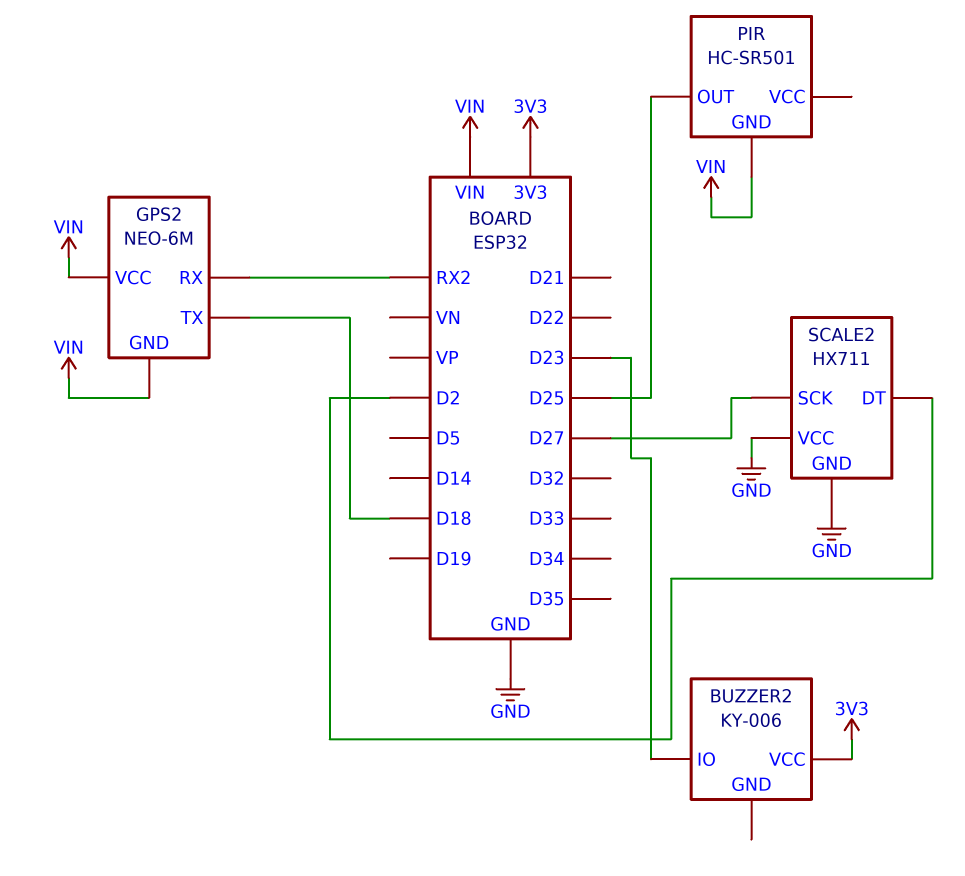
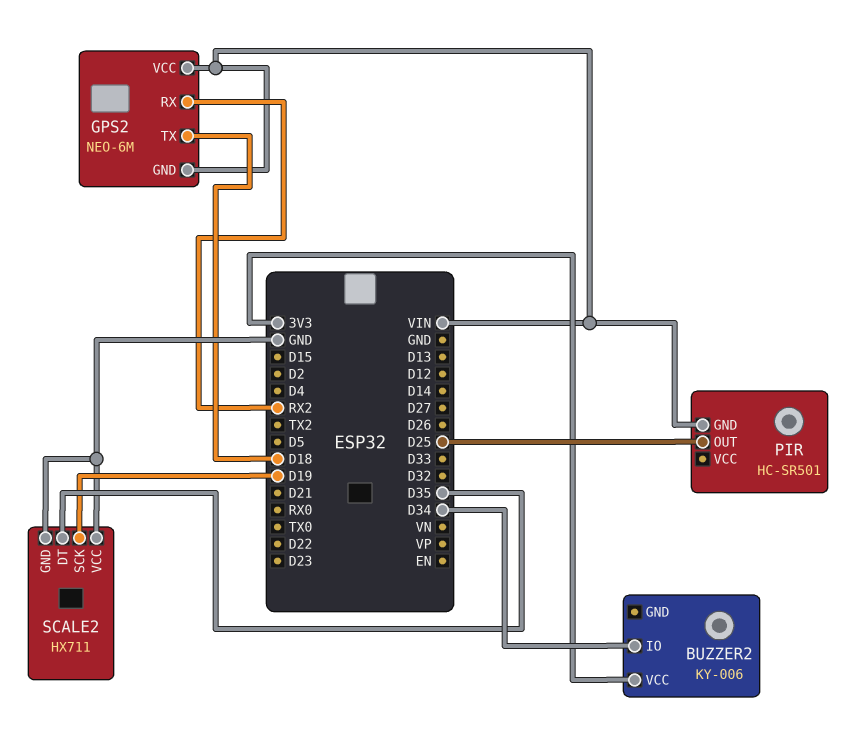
BUZZER2 pin IO: D23 -> D34
SCALE2 pin DT: D2 -> D35
SCALE2 pin SCK: D27 -> D19

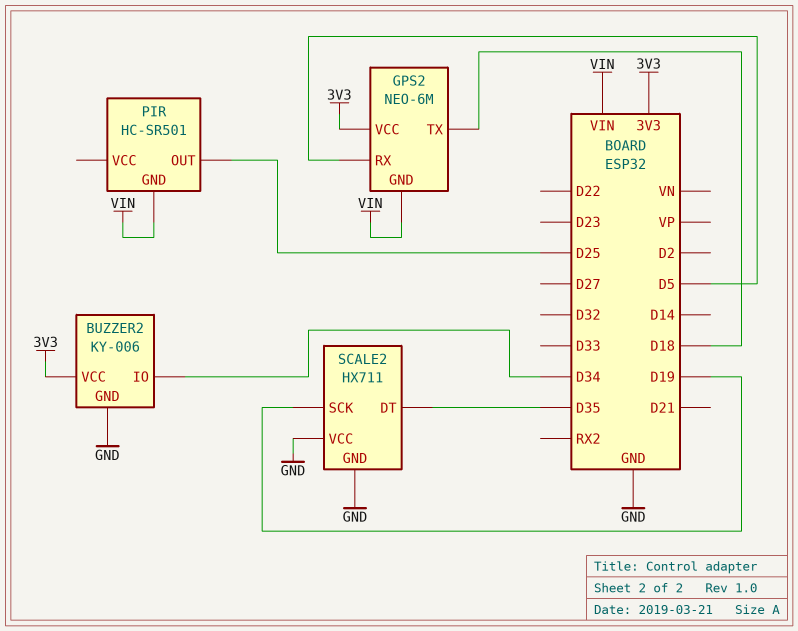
BUZZER2 pin GND: none -> GND
GPS2 pin RX: RX2 -> D5
GPS2 pin VCC: VIN -> 3V3

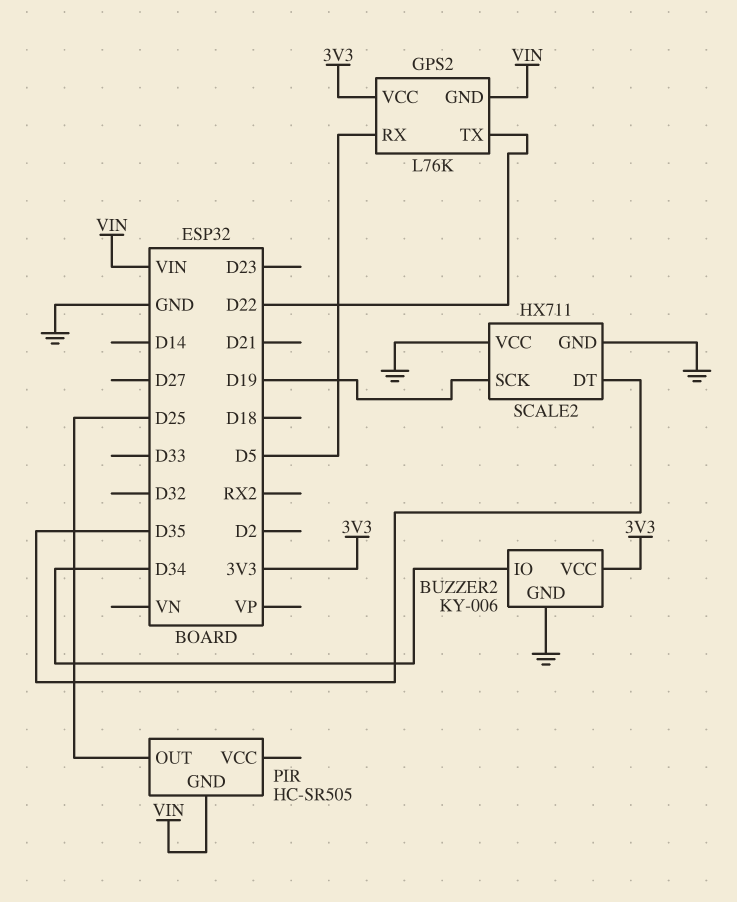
GPS2: NEO-6M -> L76K
GPS2 pin TX: D18 -> D22
PIR: HC-SR501 -> HC-SR505

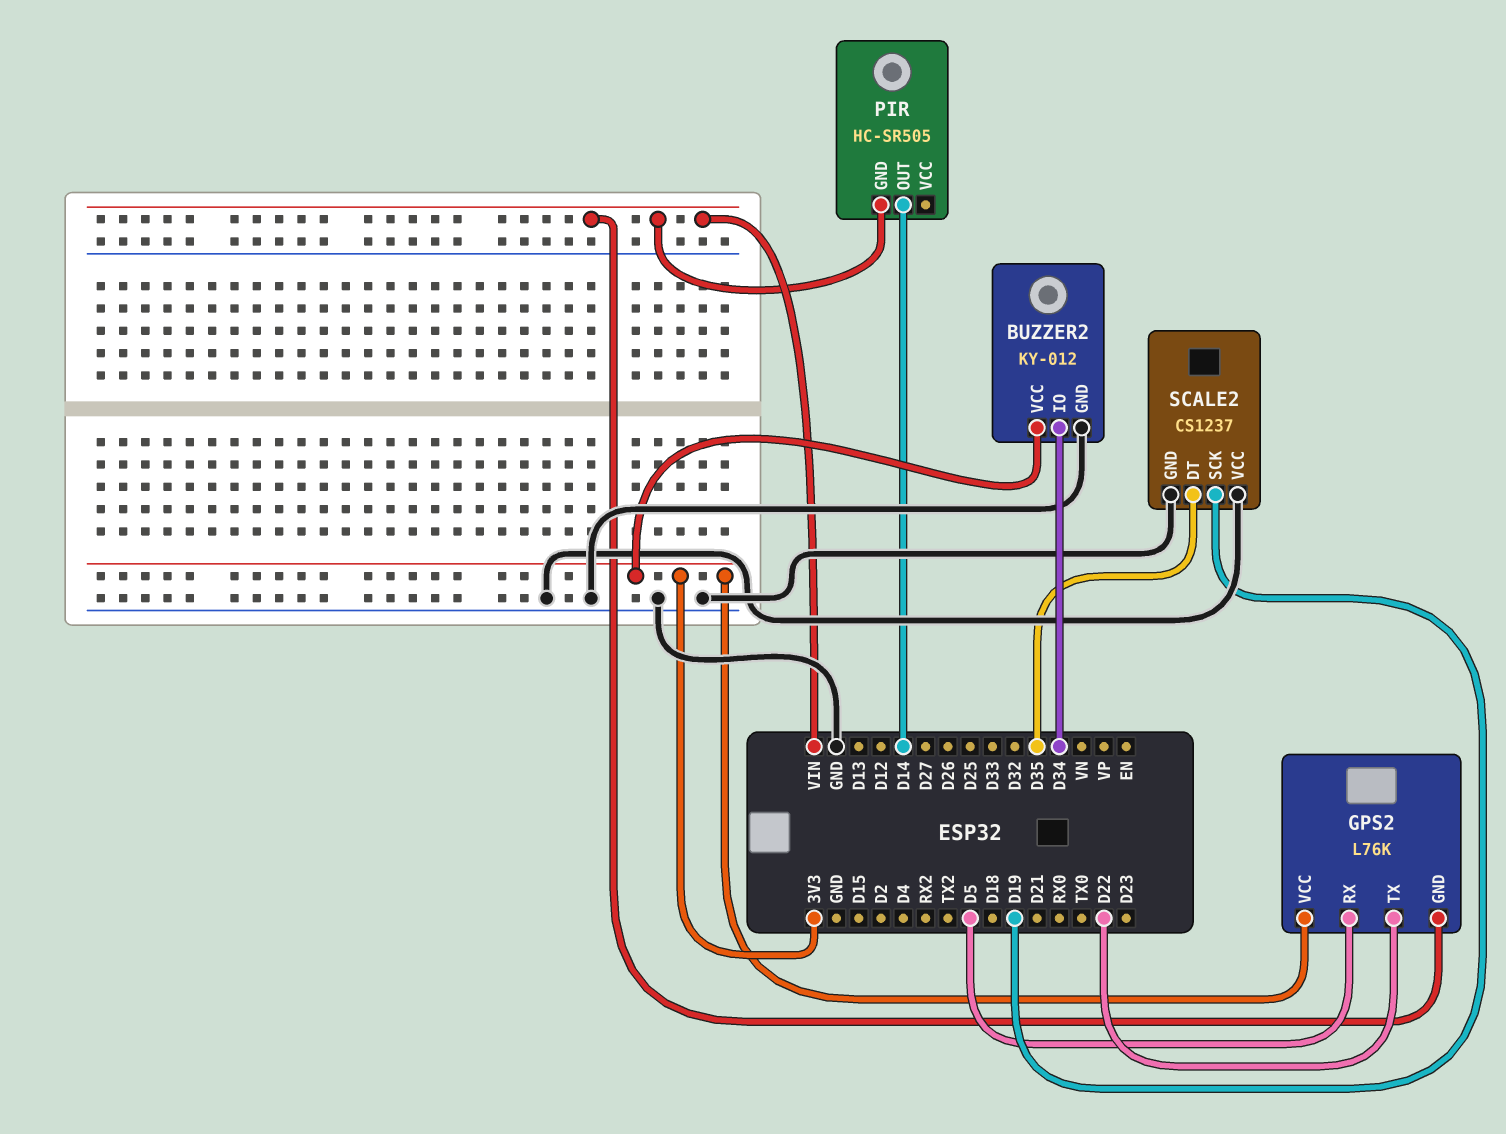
BUZZER2: KY-006 -> KY-012
PIR pin OUT: D25 -> D14
SCALE2: HX711 -> CS1237

